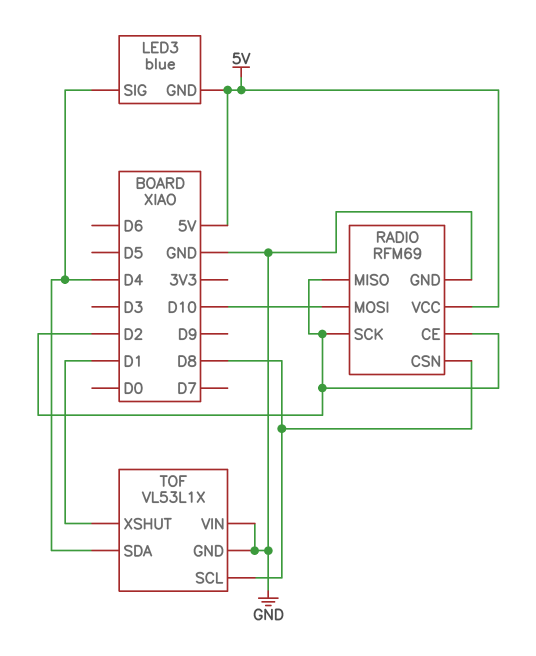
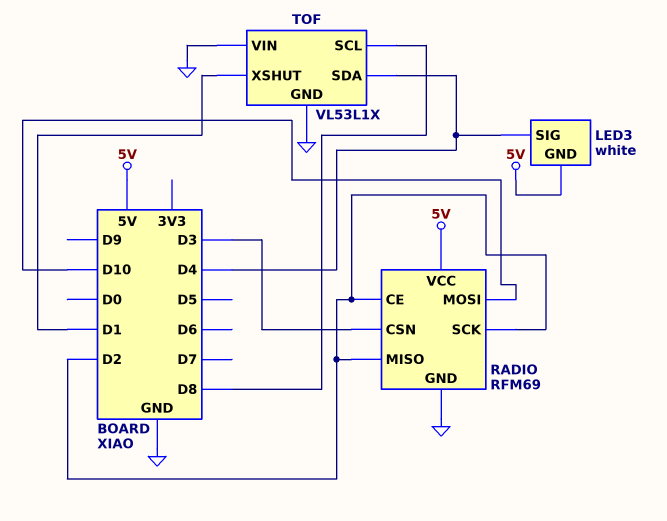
LED3: blue -> white
RADIO pin CSN: D8 -> D3

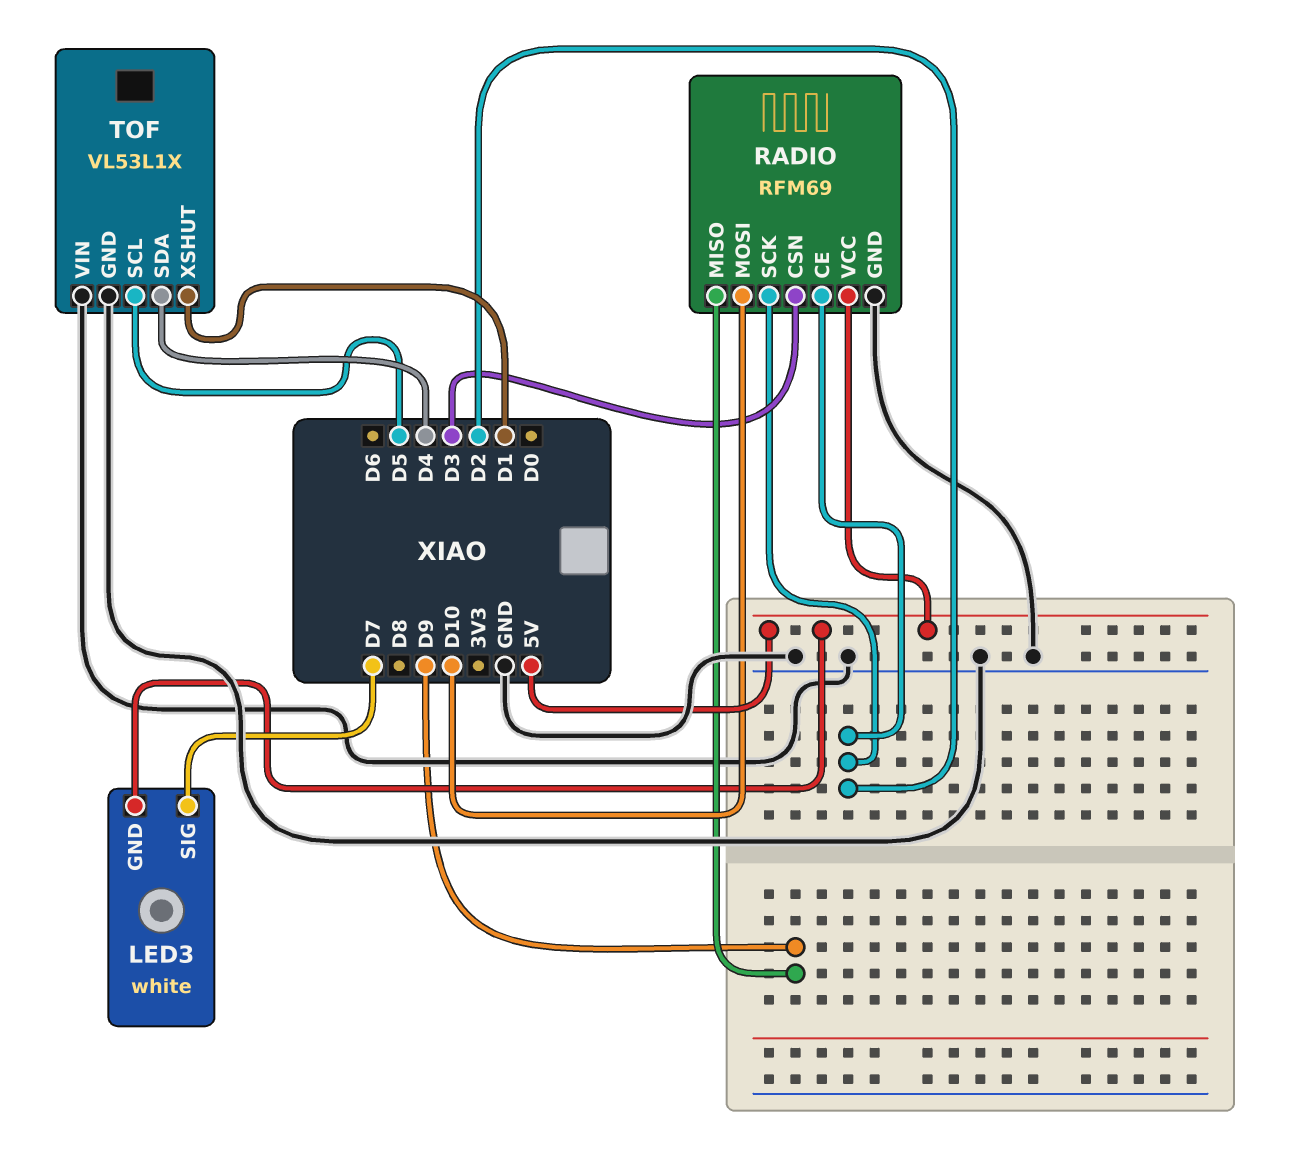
LED3 pin SIG: D4 -> D7
RADIO pin MISO: D2 -> D9
TOF pin SCL: D8 -> D5

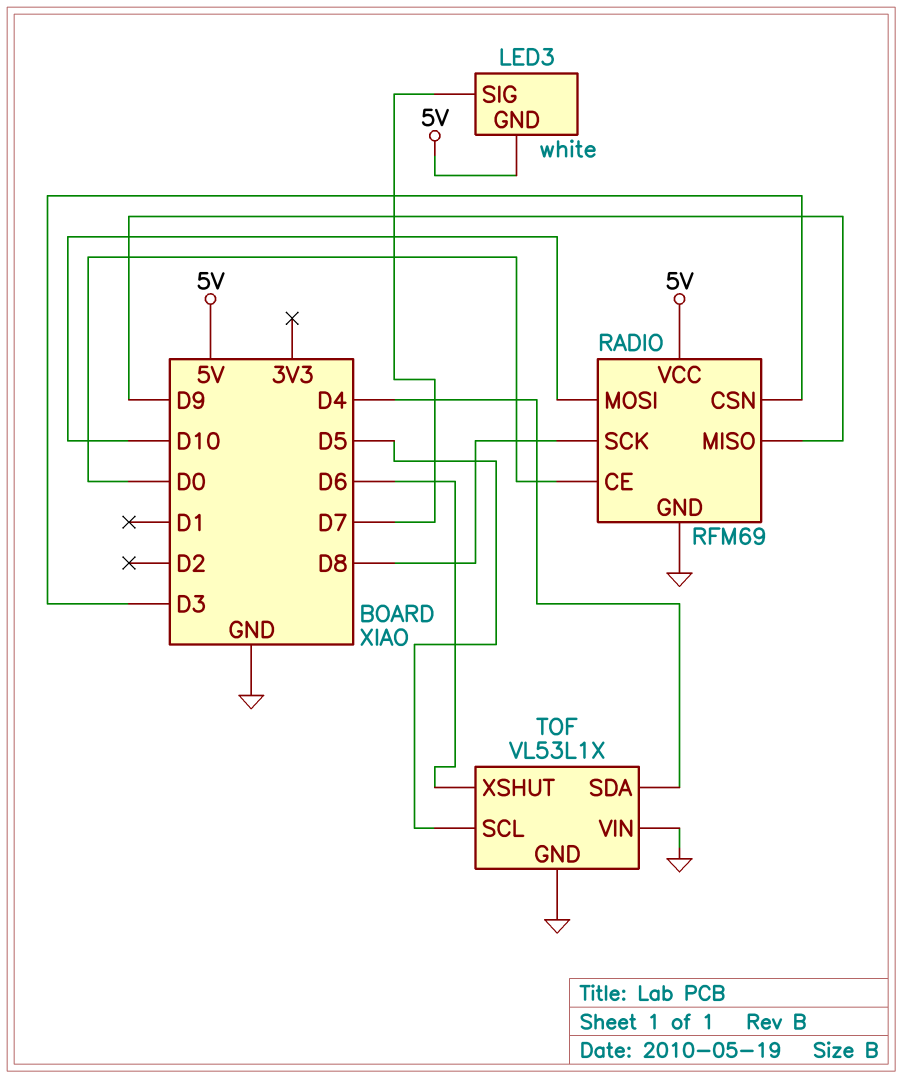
RADIO pin CE: D2 -> D0
RADIO pin SCK: D2 -> D8
TOF pin XSHUT: D1 -> D6

